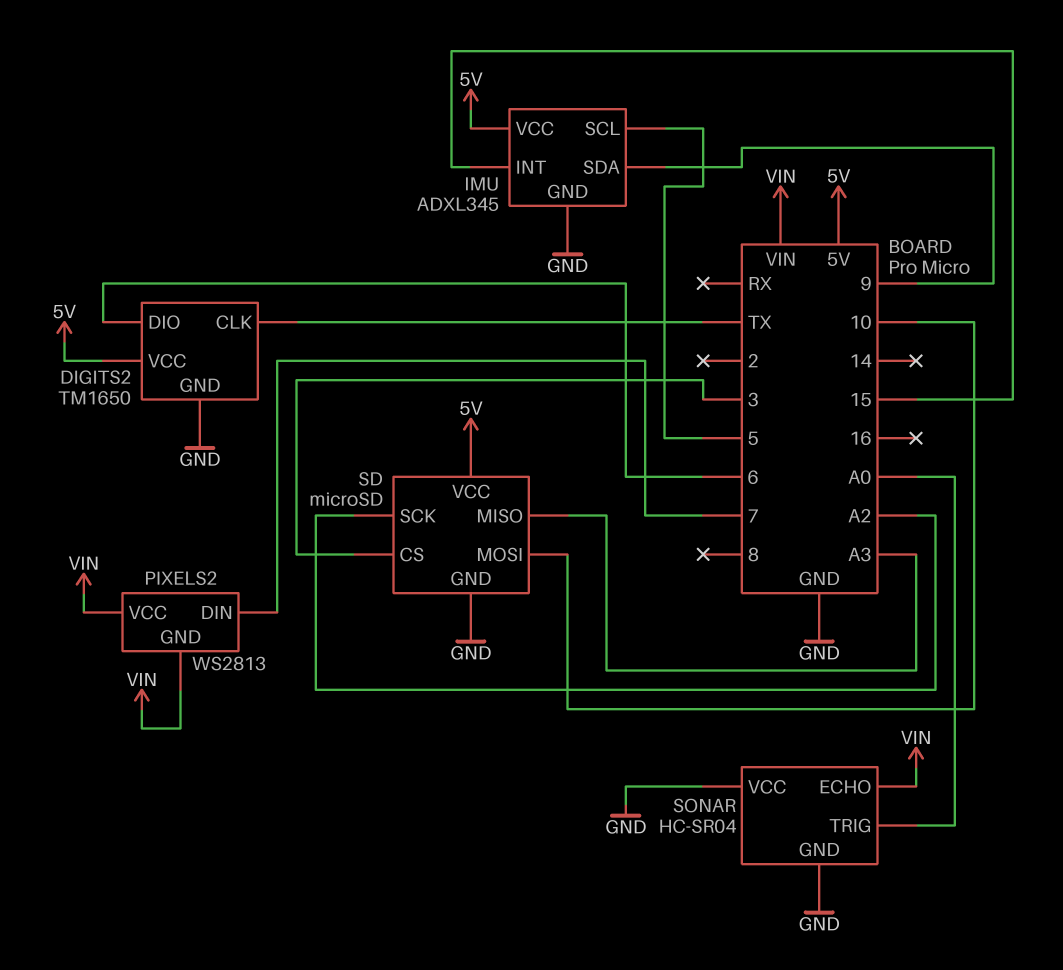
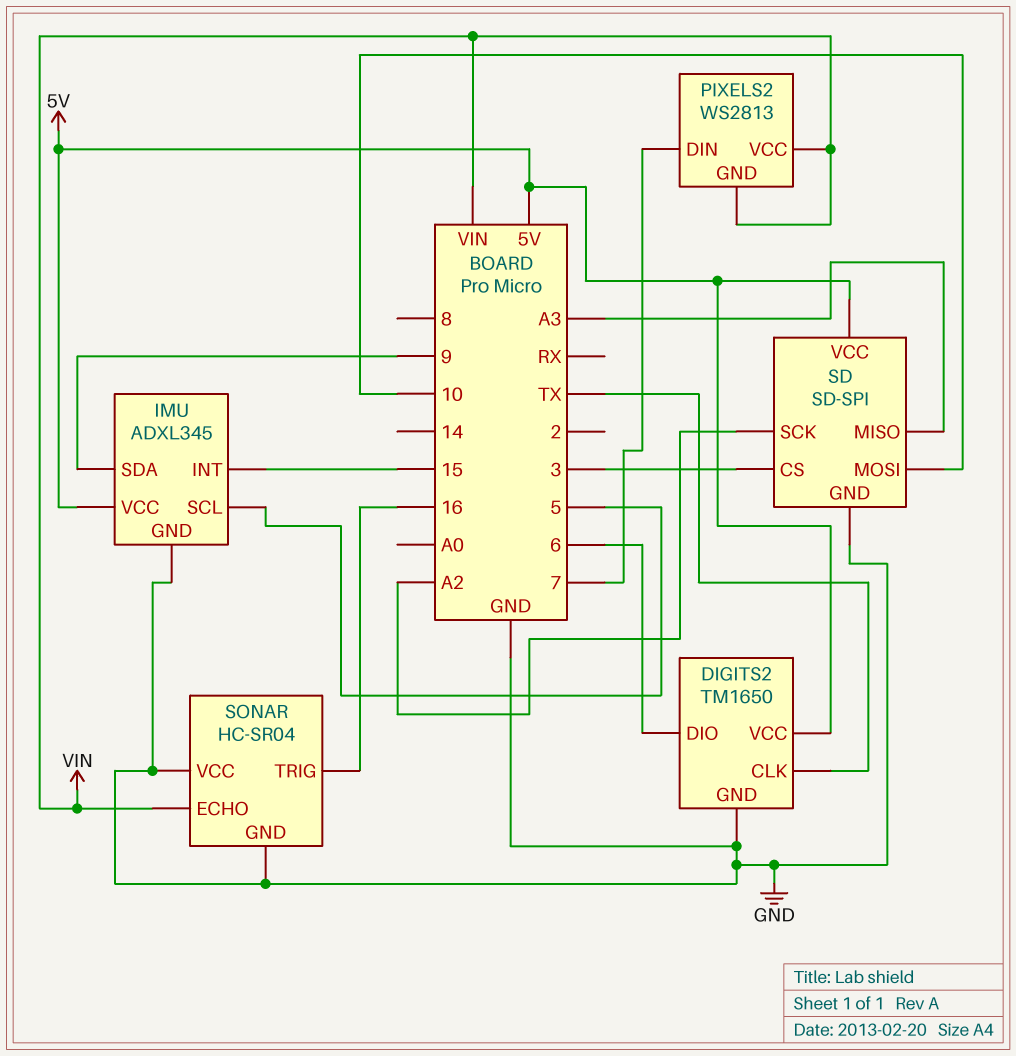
SD: microSD -> SD-SPI
SONAR pin TRIG: A0 -> 16

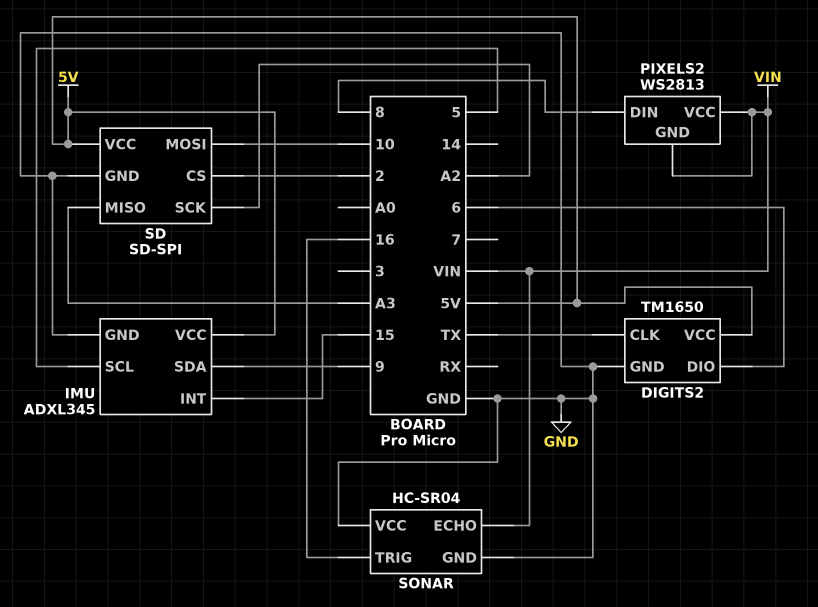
PIXELS2 pin DIN: 7 -> 8
SD pin CS: 3 -> 2

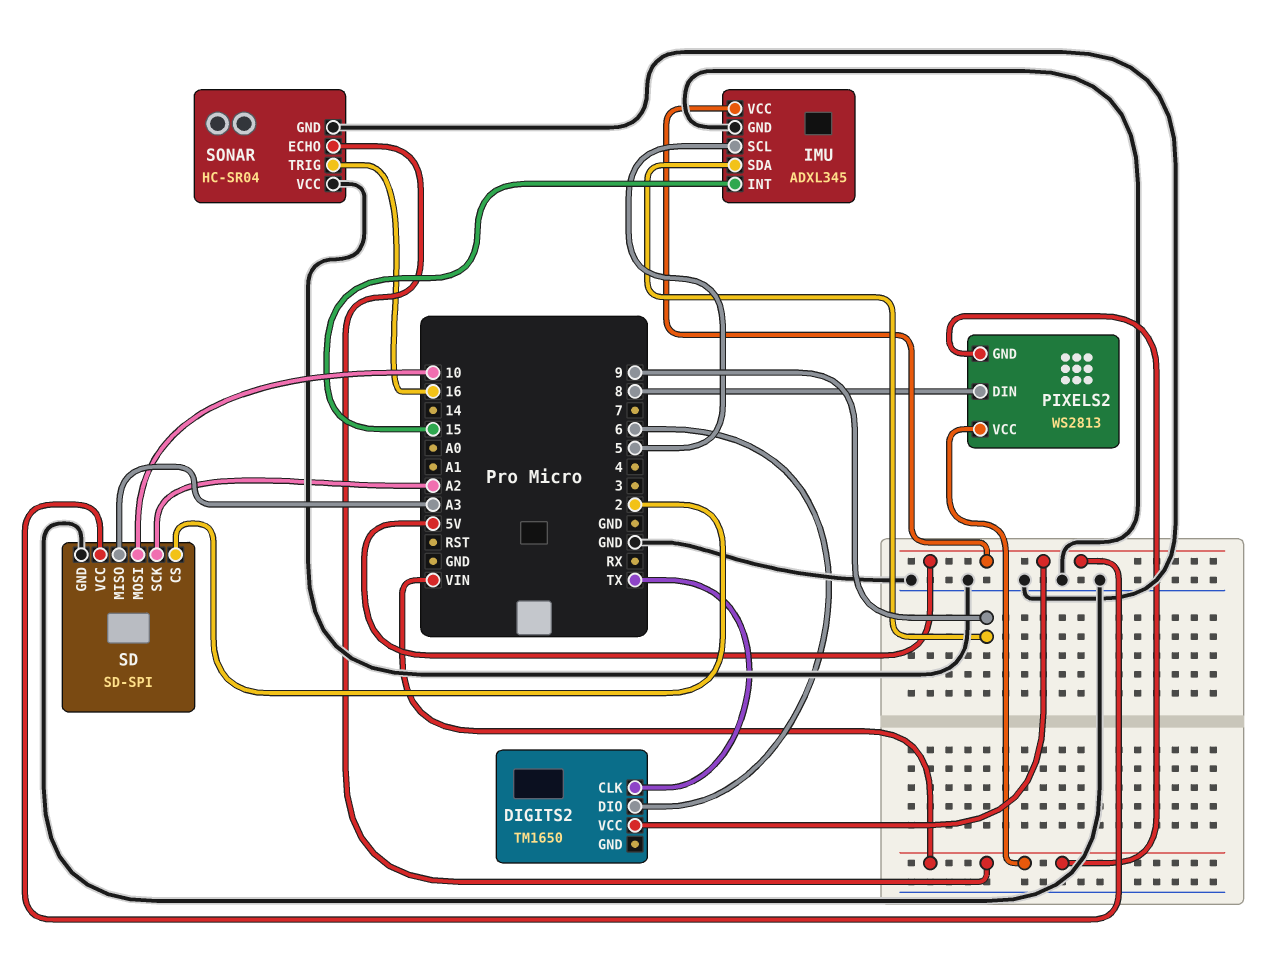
DIGITS2 pin GND: GND -> none

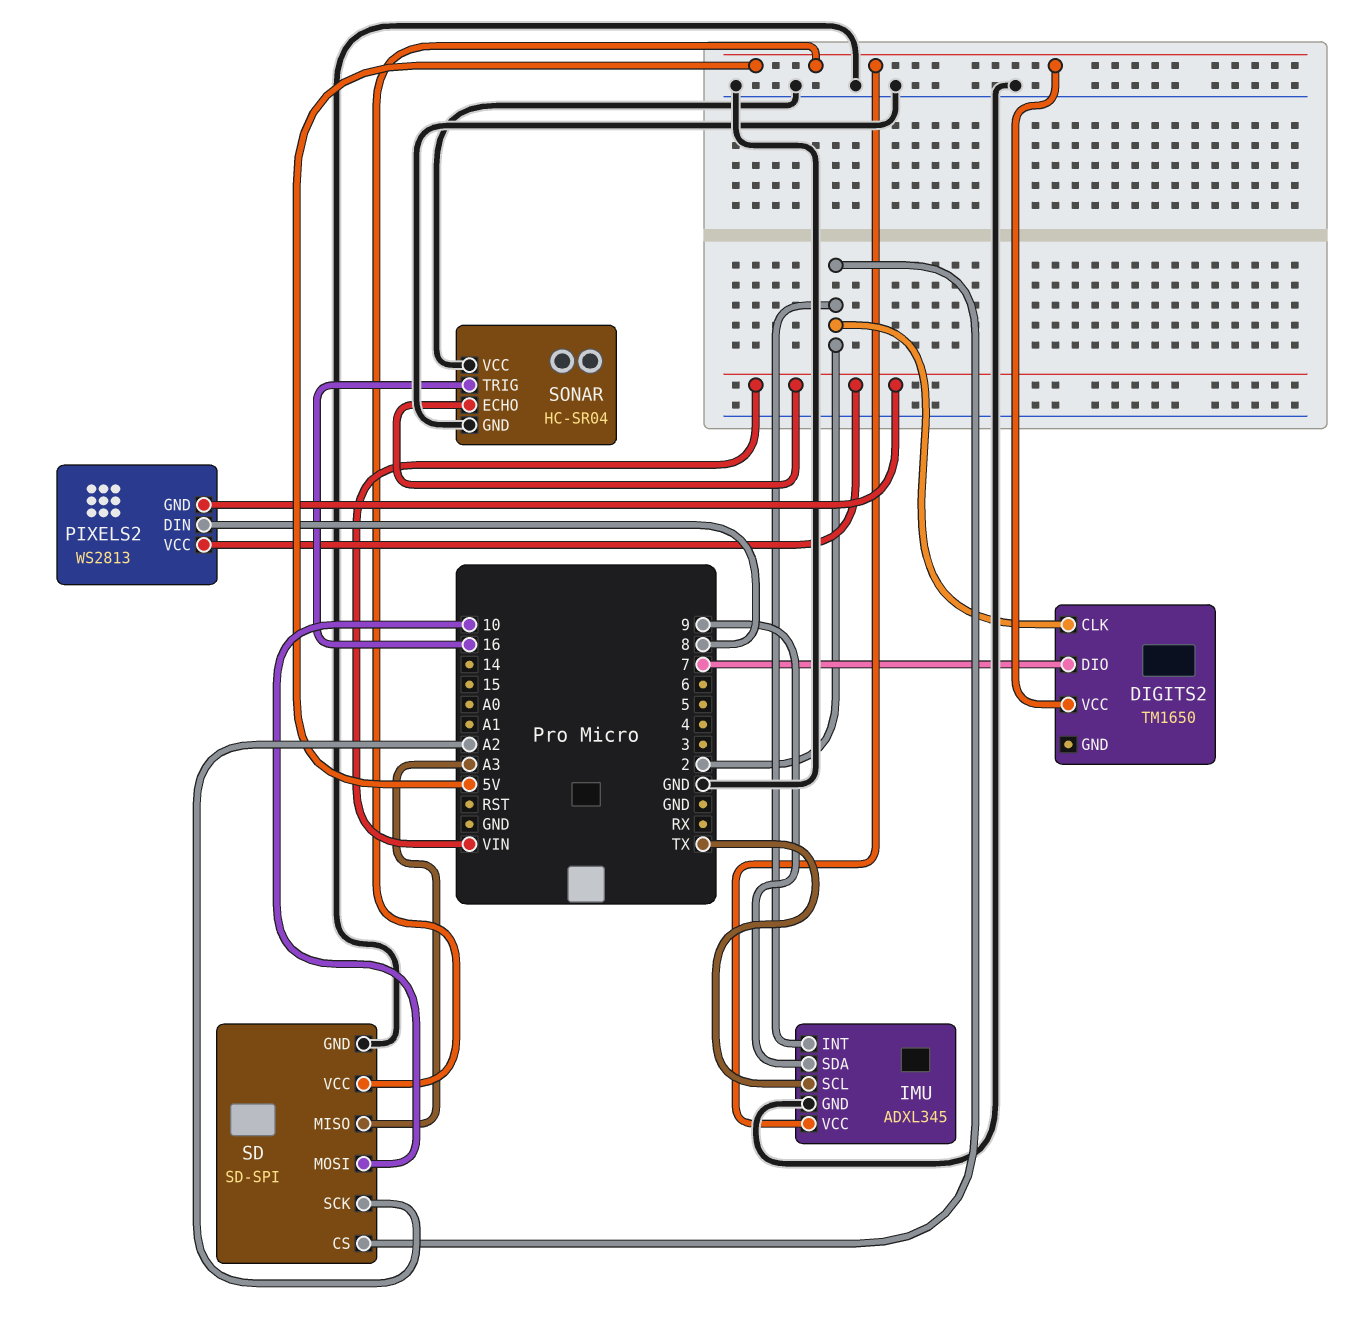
DIGITS2 pin CLK: TX -> 2
DIGITS2 pin DIO: 6 -> 7
IMU pin INT: 15 -> 2
IMU pin SCL: 5 -> TX

